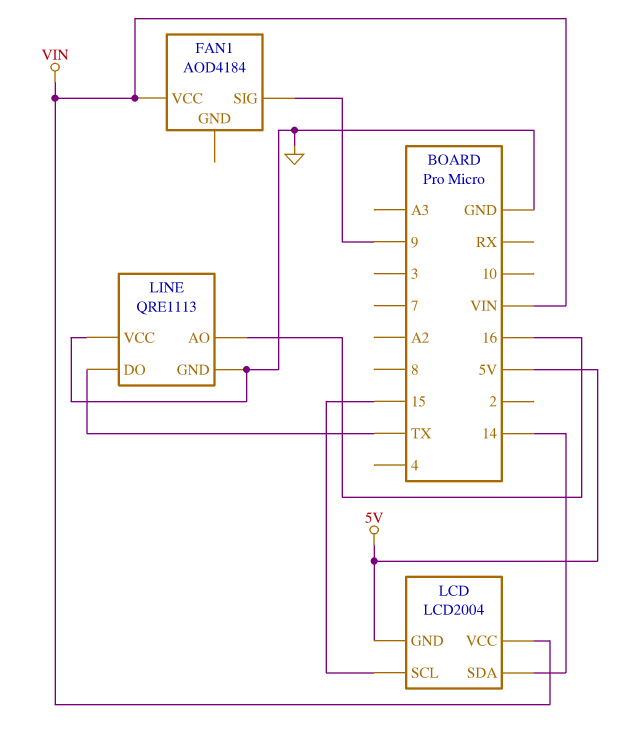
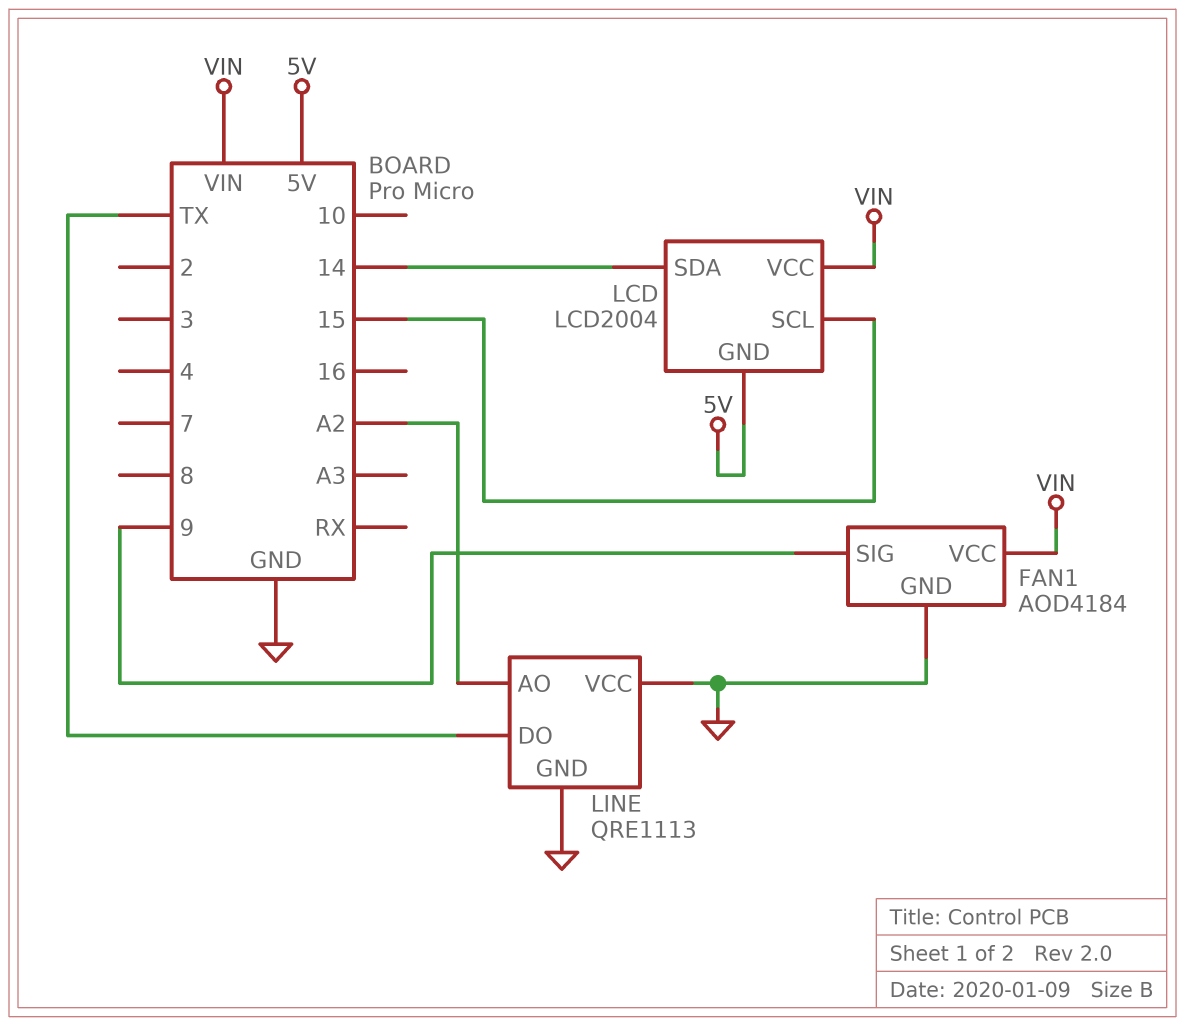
FAN1 pin GND: none -> GND
LINE pin AO: 16 -> A2

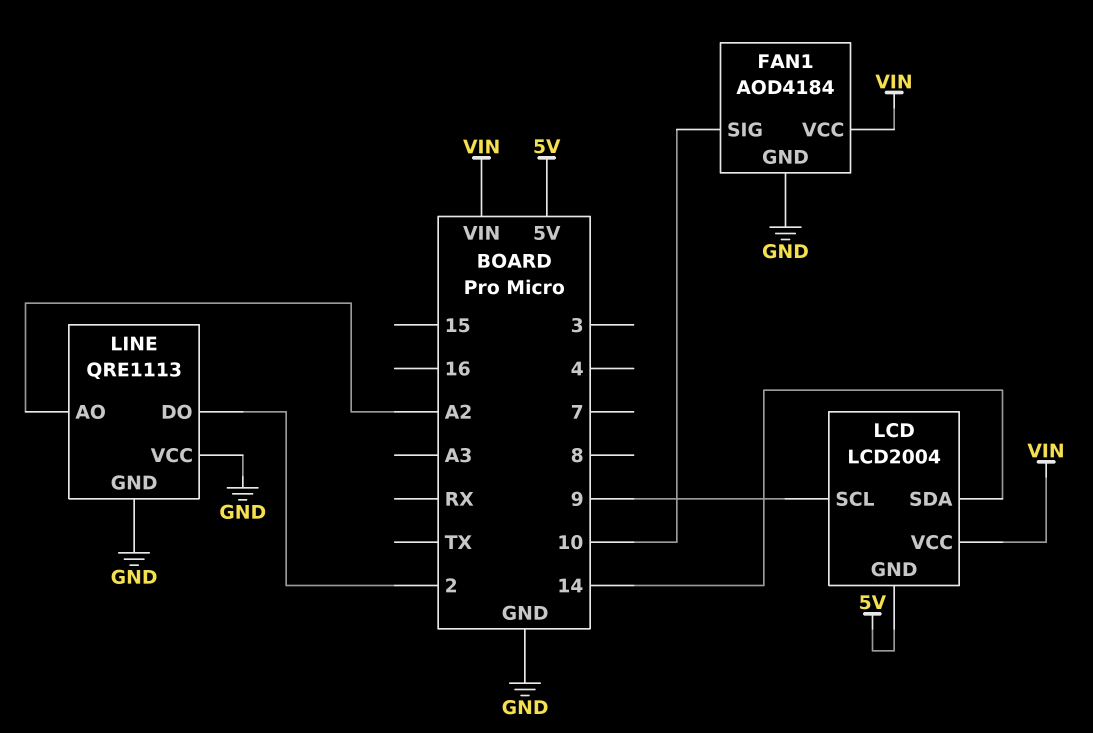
FAN1 pin SIG: 9 -> 10
LCD pin SCL: 15 -> 9
LINE pin DO: TX -> 2

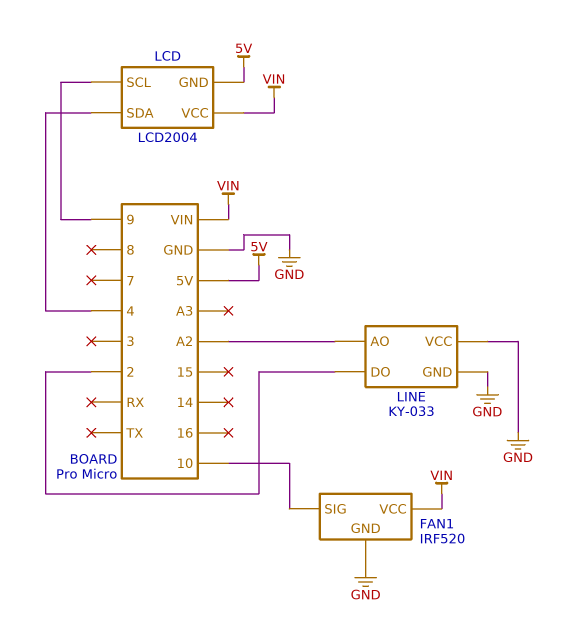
FAN1: AOD4184 -> IRF520
LCD pin SDA: 14 -> 4
LINE: QRE1113 -> KY-033

